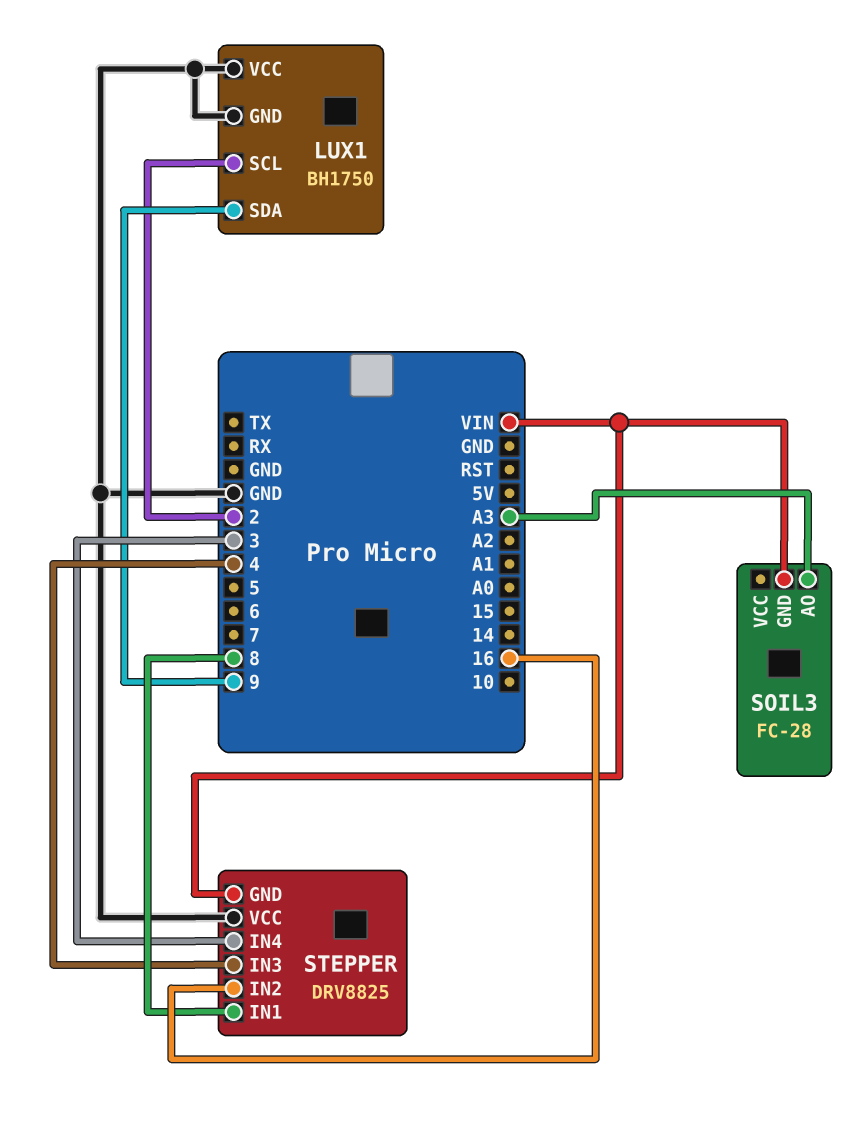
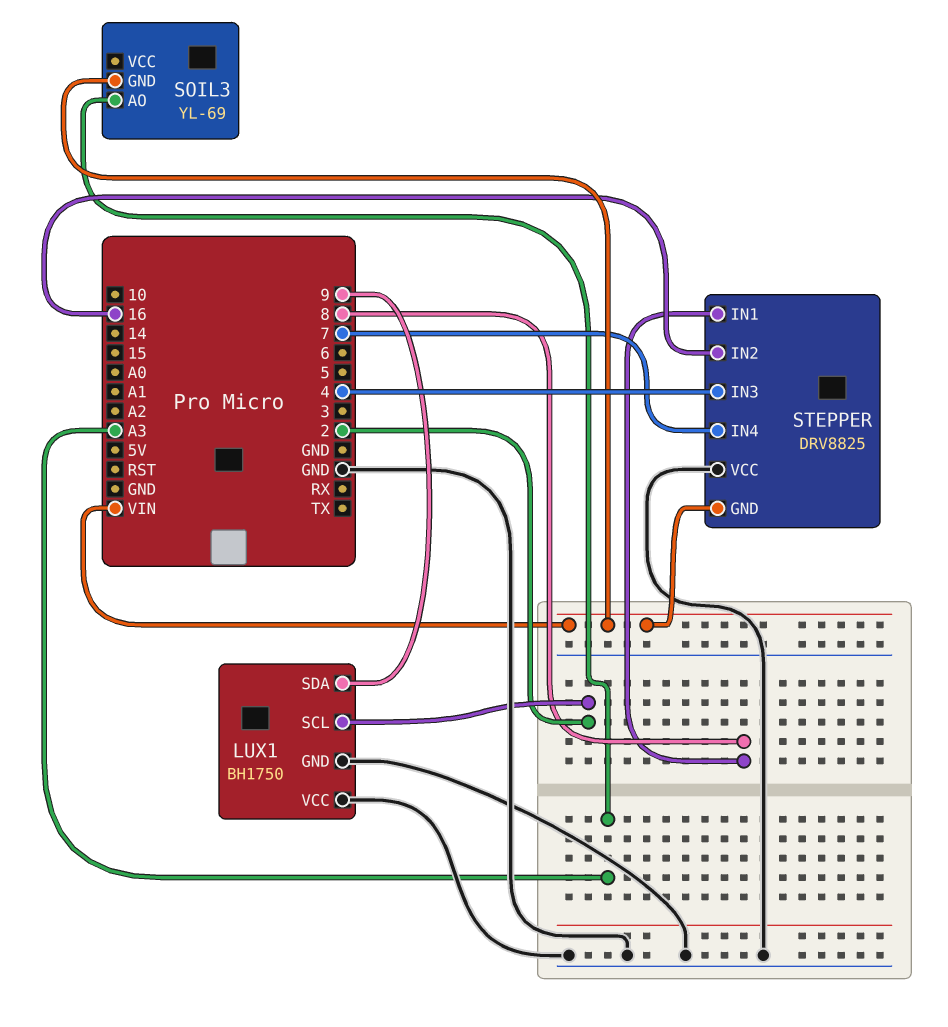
SOIL3: FC-28 -> YL-69
STEPPER pin IN4: 3 -> 7

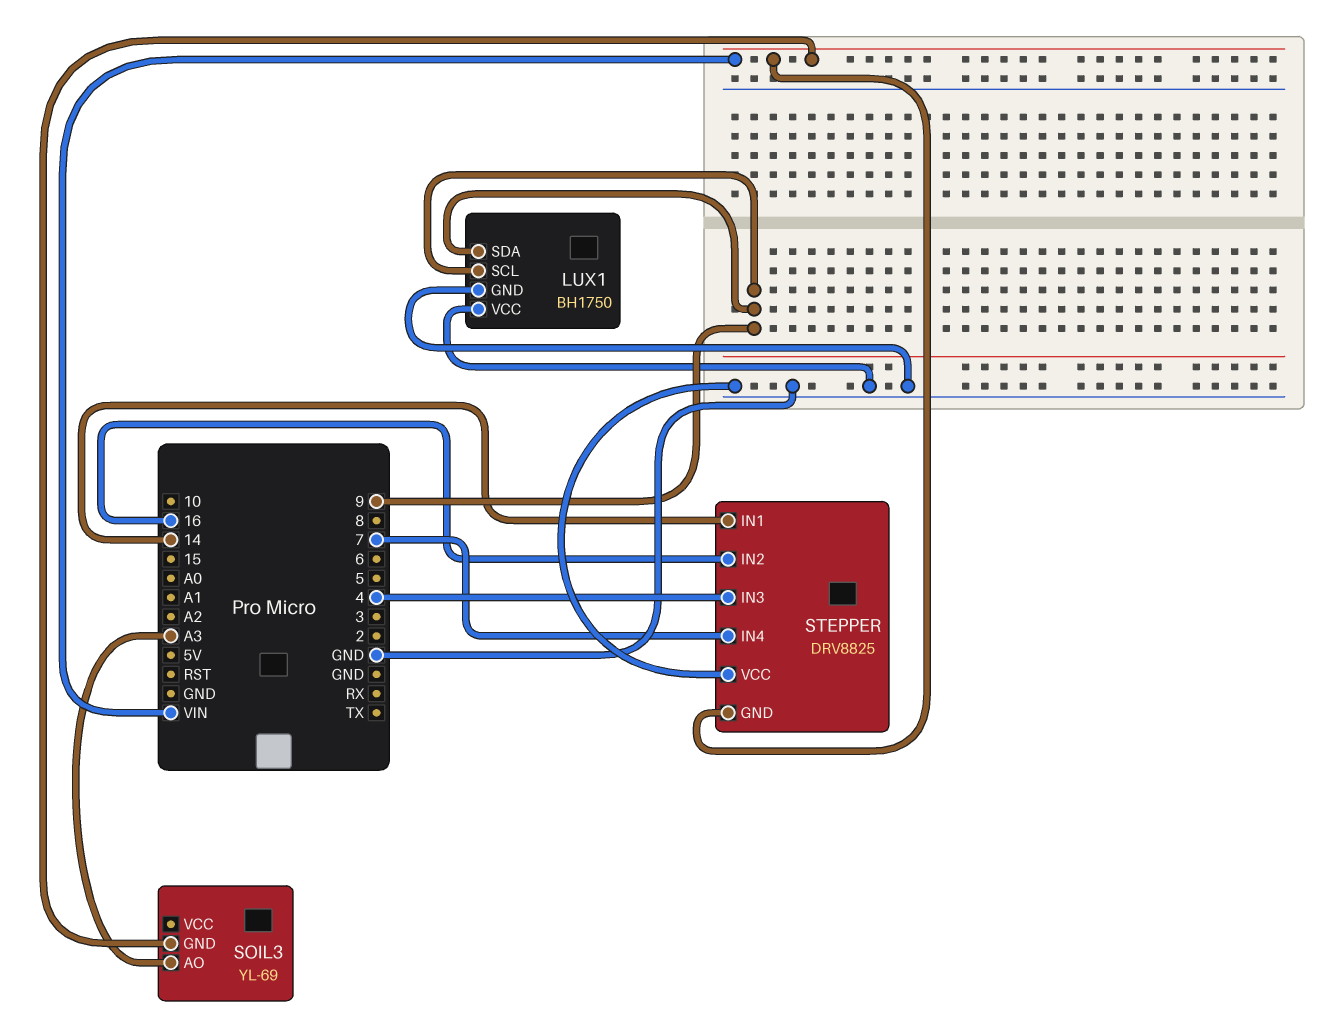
LUX1 pin SCL: 2 -> 9
STEPPER pin IN1: 8 -> 14

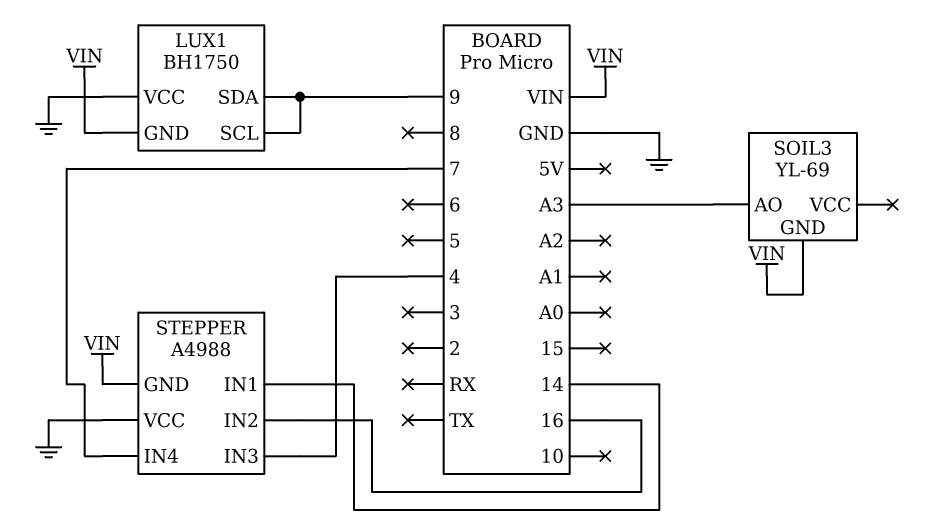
LUX1 pin GND: GND -> VIN
STEPPER: DRV8825 -> A4988

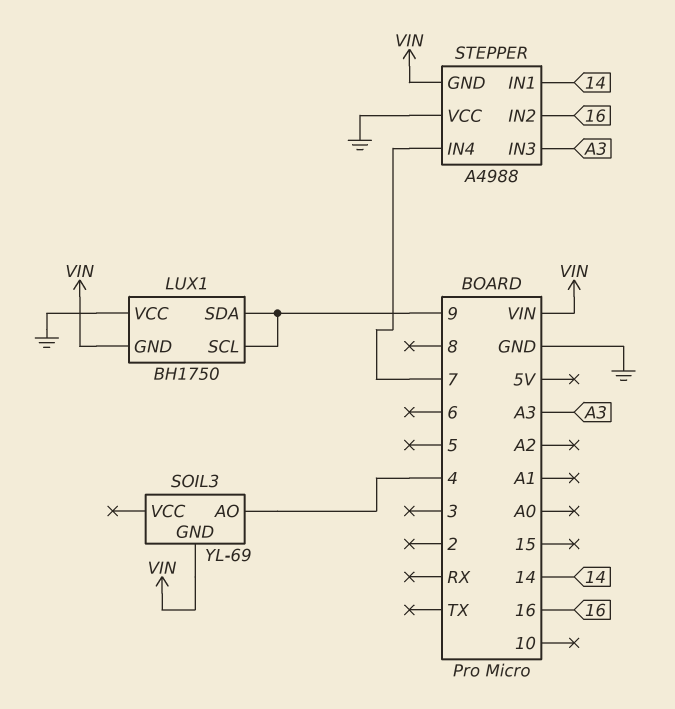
SOIL3 pin AO: A3 -> 4
STEPPER pin IN3: 4 -> A3

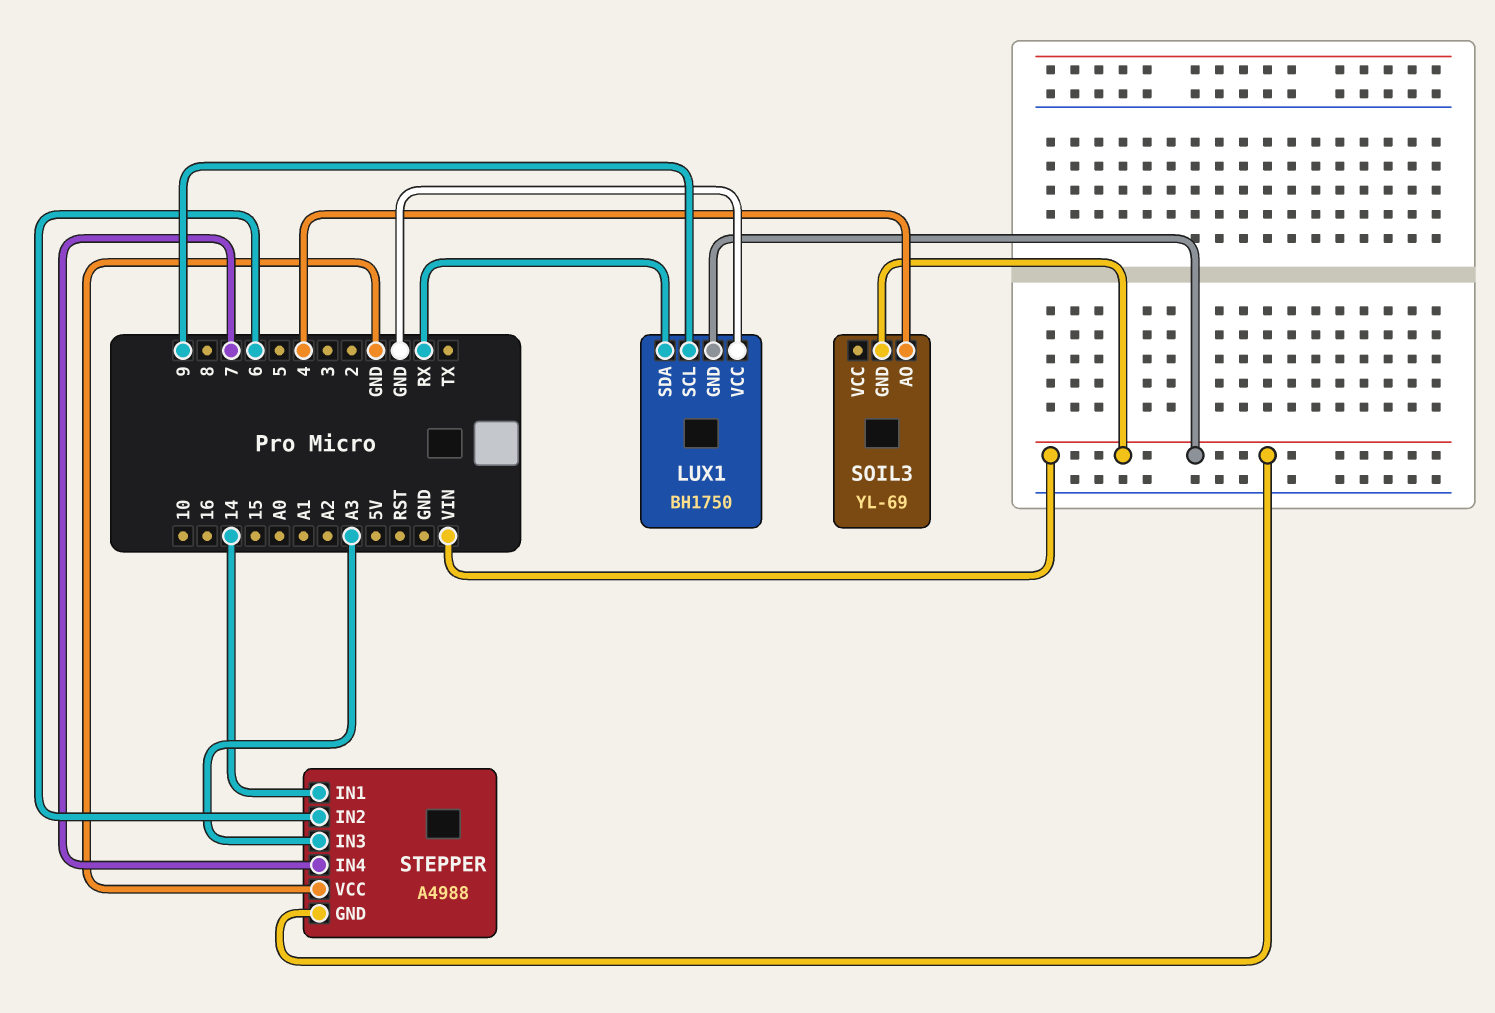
LUX1 pin SDA: 9 -> RX
STEPPER pin IN2: 16 -> 6

